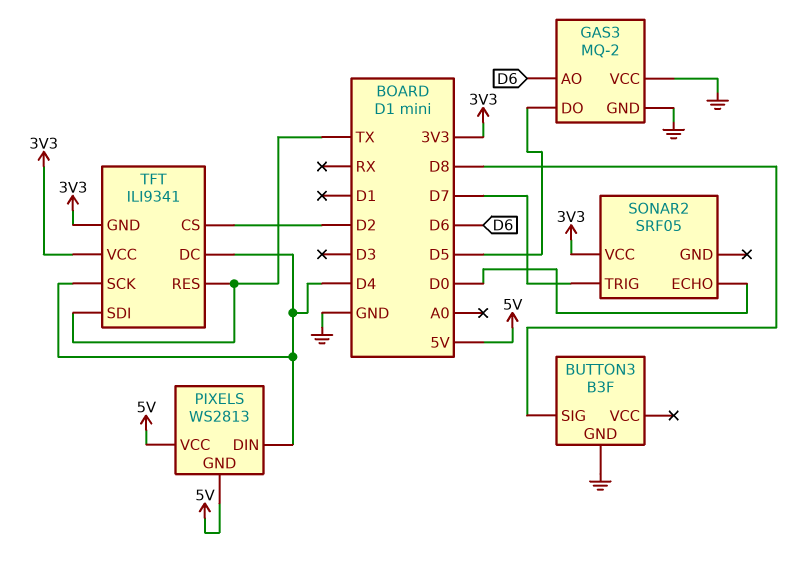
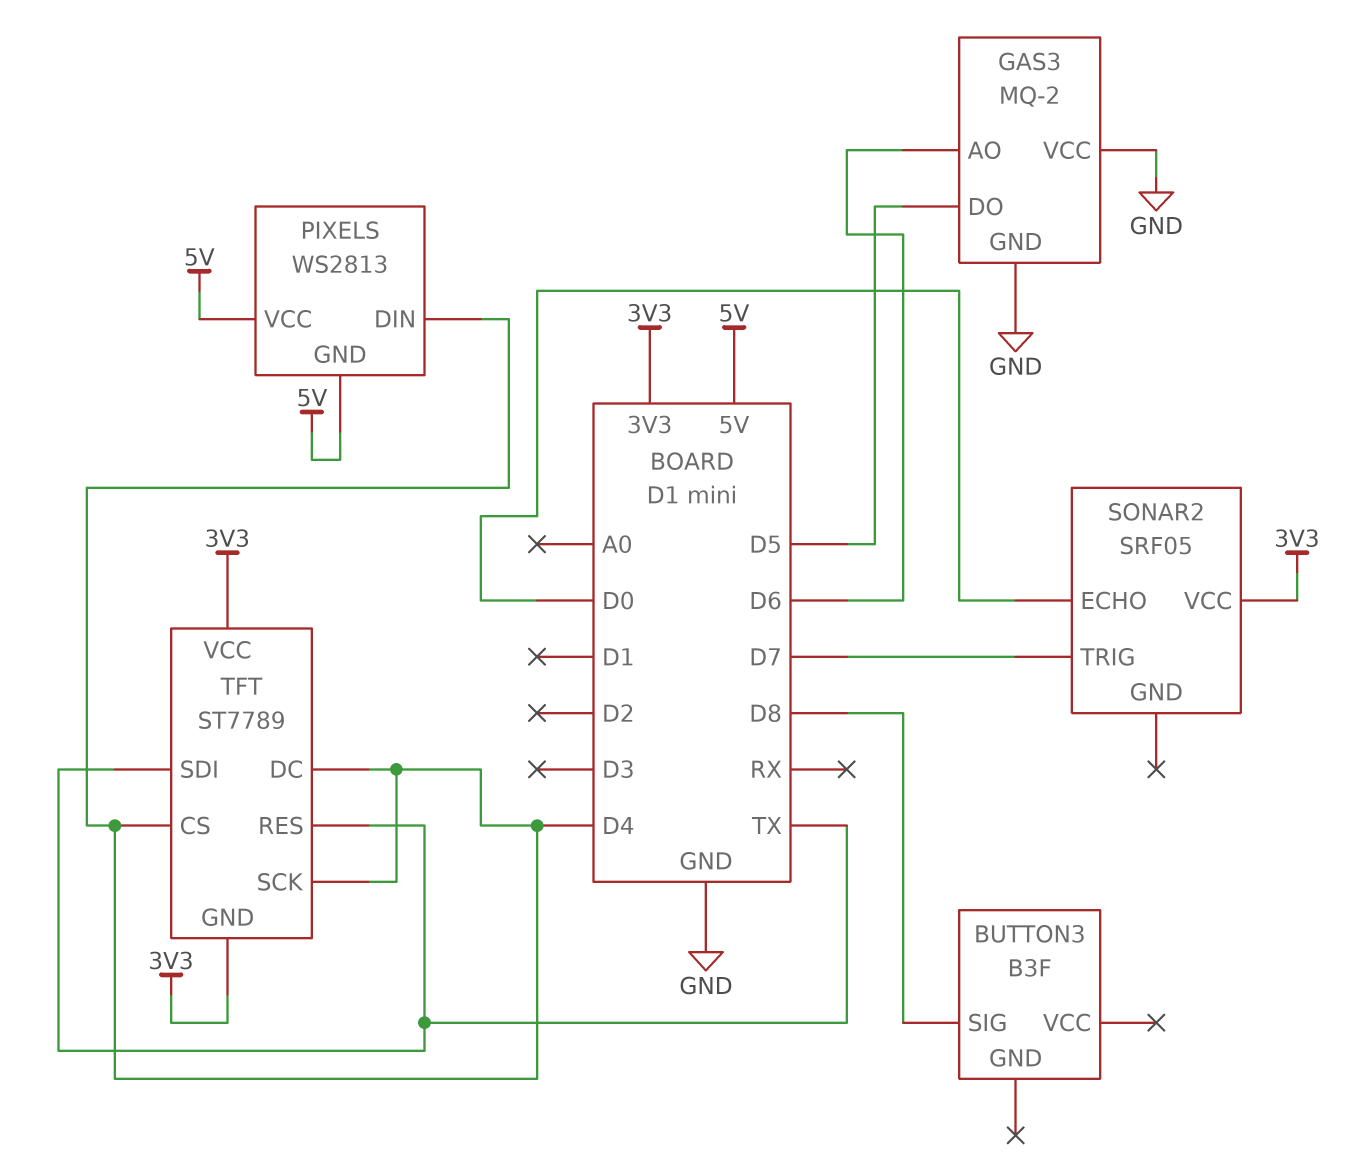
BUTTON3 pin GND: GND -> none
TFT: ILI9341 -> ST7789
TFT pin CS: D2 -> D4

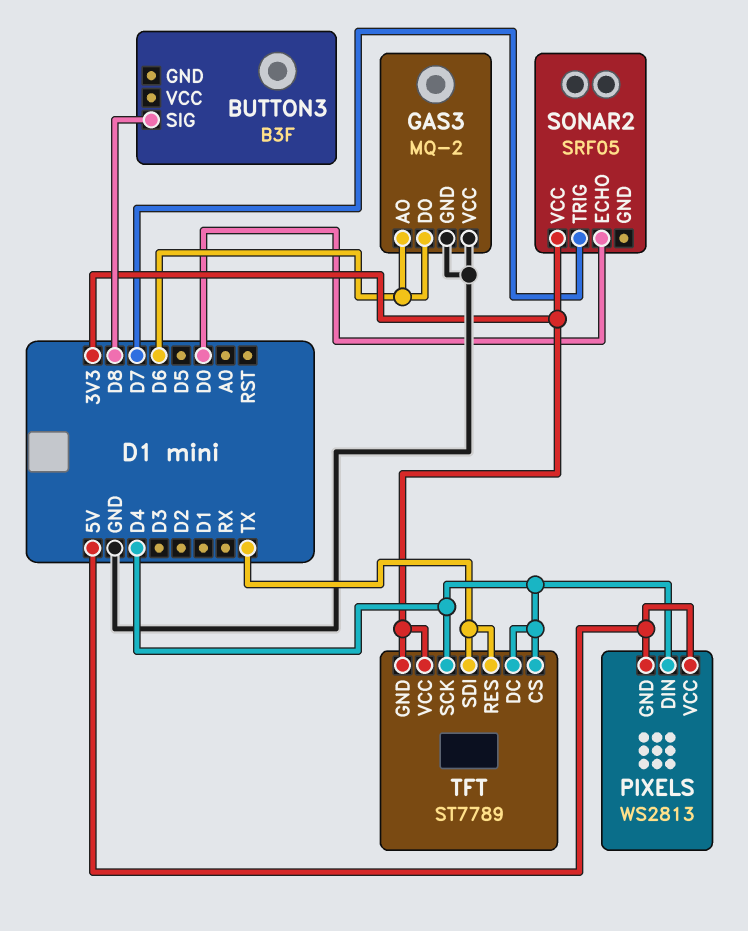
GAS3 pin DO: D5 -> D6

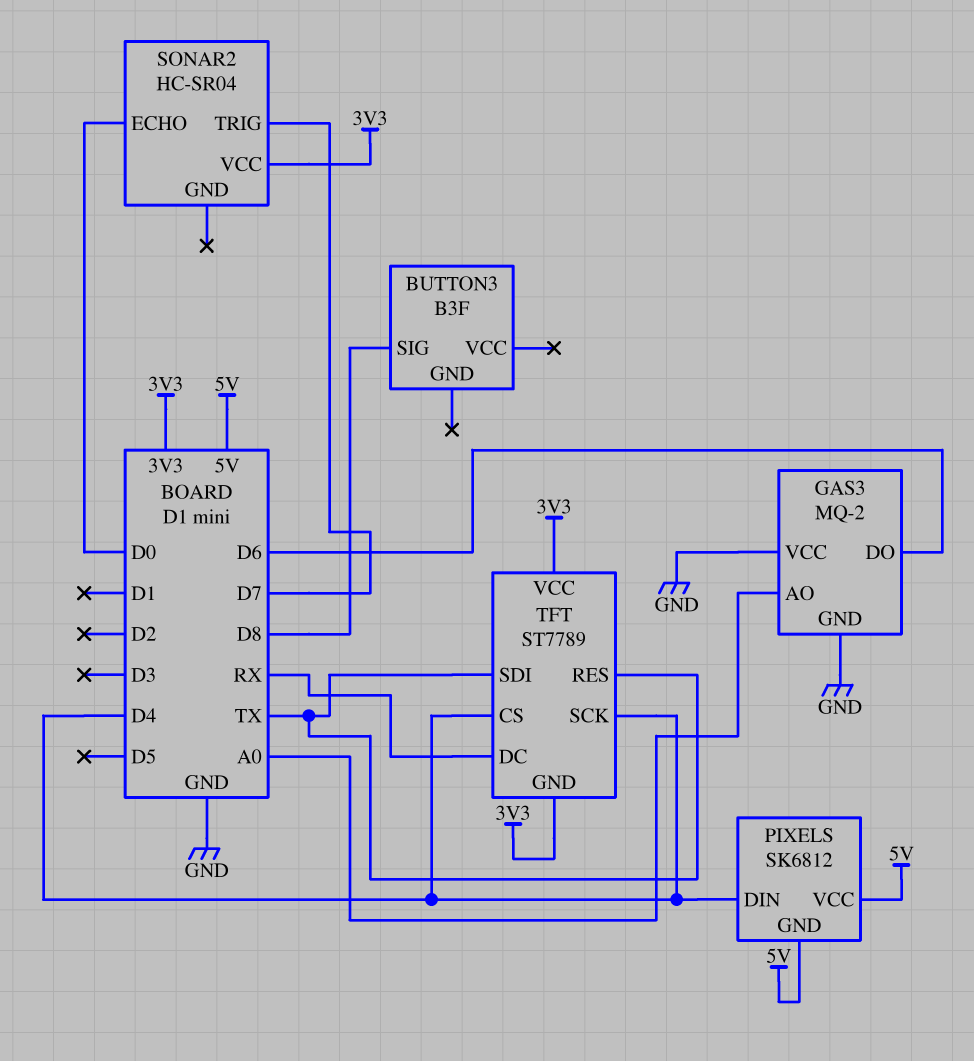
GAS3 pin AO: D6 -> A0
PIXELS: WS2813 -> SK6812
SONAR2: SRF05 -> HC-SR04
TFT pin DC: D4 -> RX

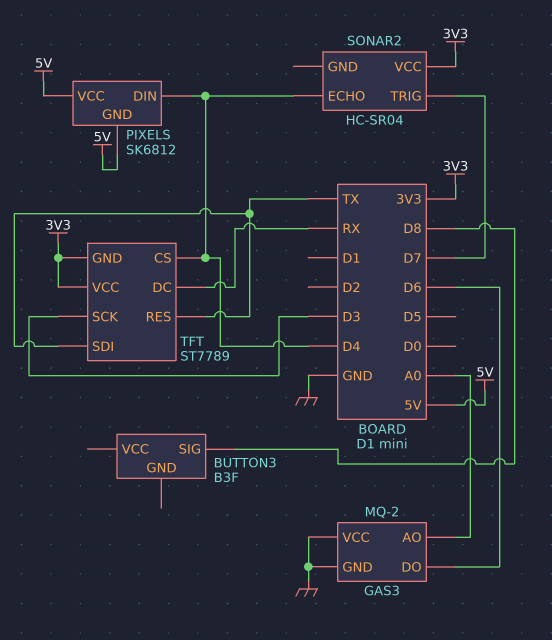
SONAR2 pin ECHO: D0 -> D4
TFT pin SCK: D4 -> D3

